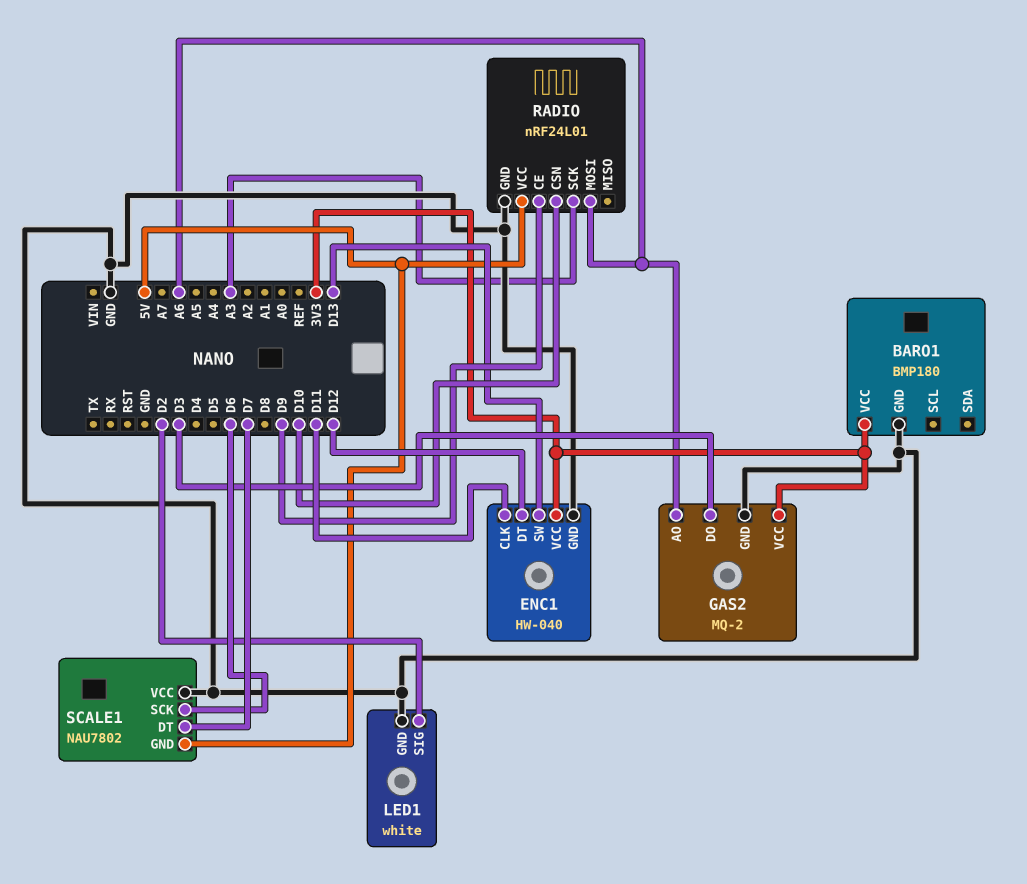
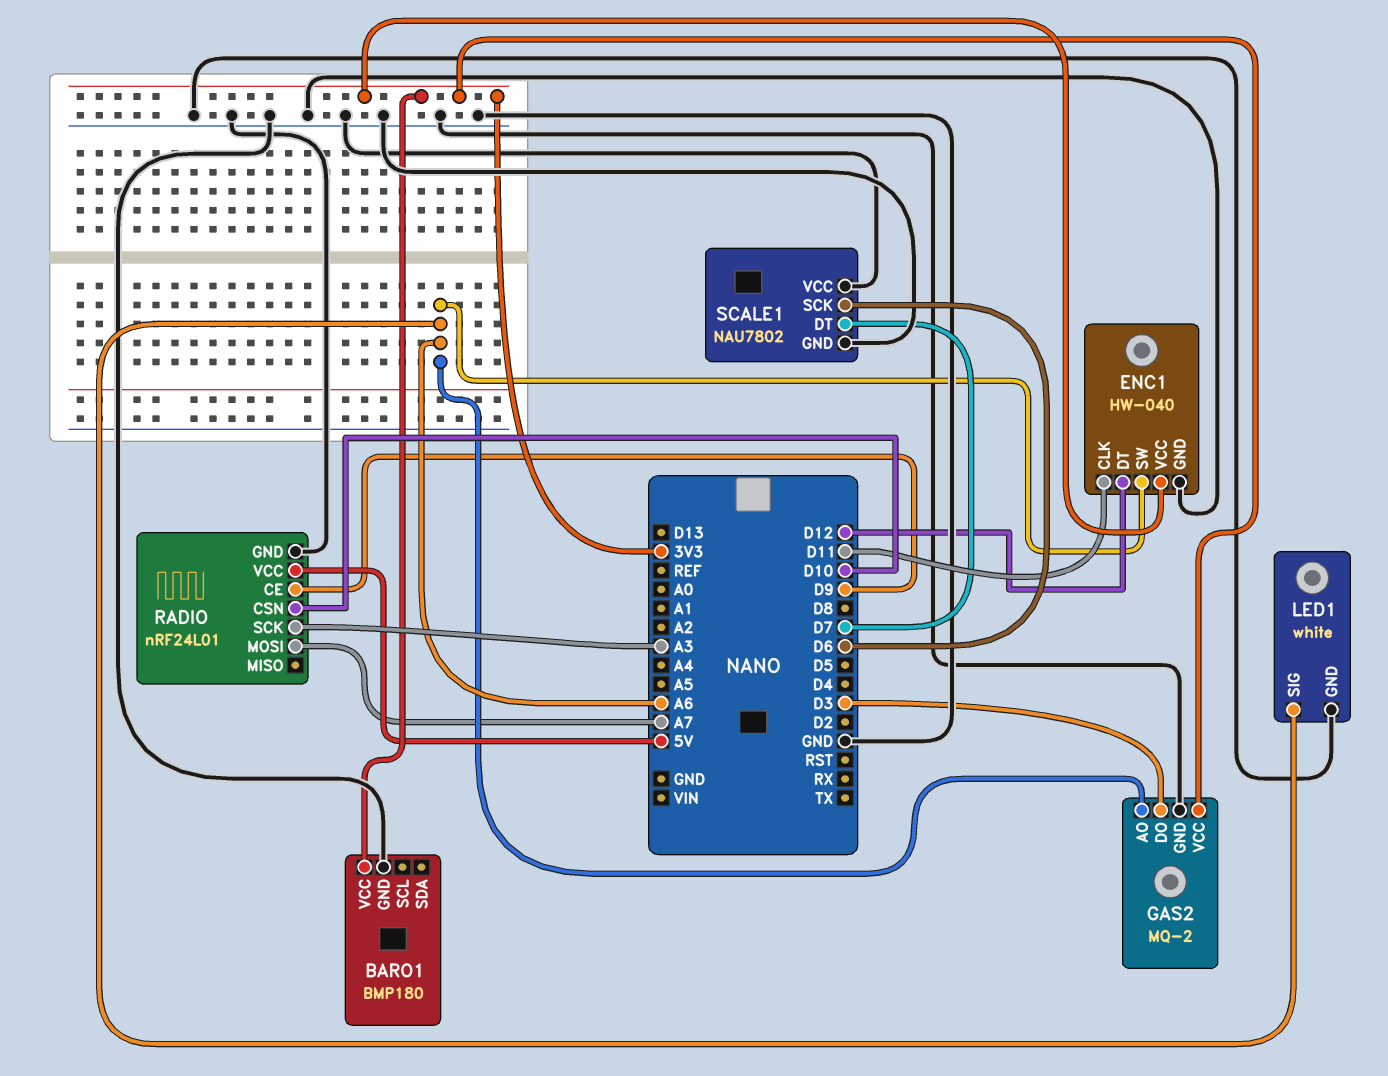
ENC1 pin SW: D13 -> A6
LED1 pin SIG: D2 -> A6
RADIO pin MOSI: A6 -> A7
SCALE1 pin GND: 5V -> GND

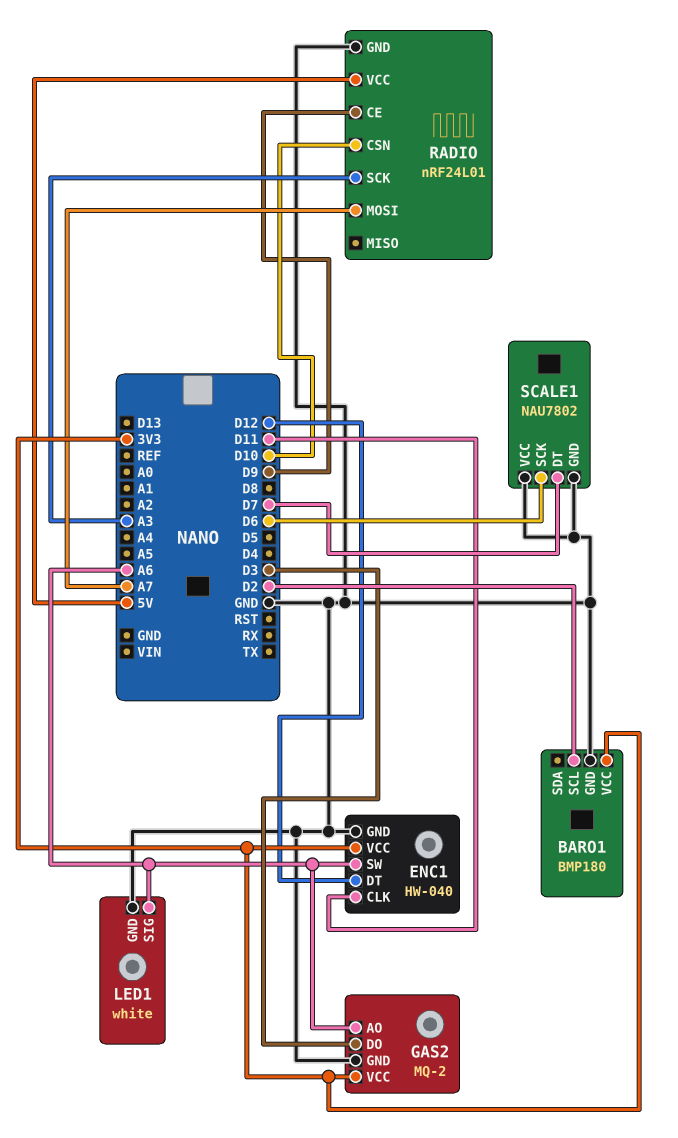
BARO1 pin SCL: none -> D2

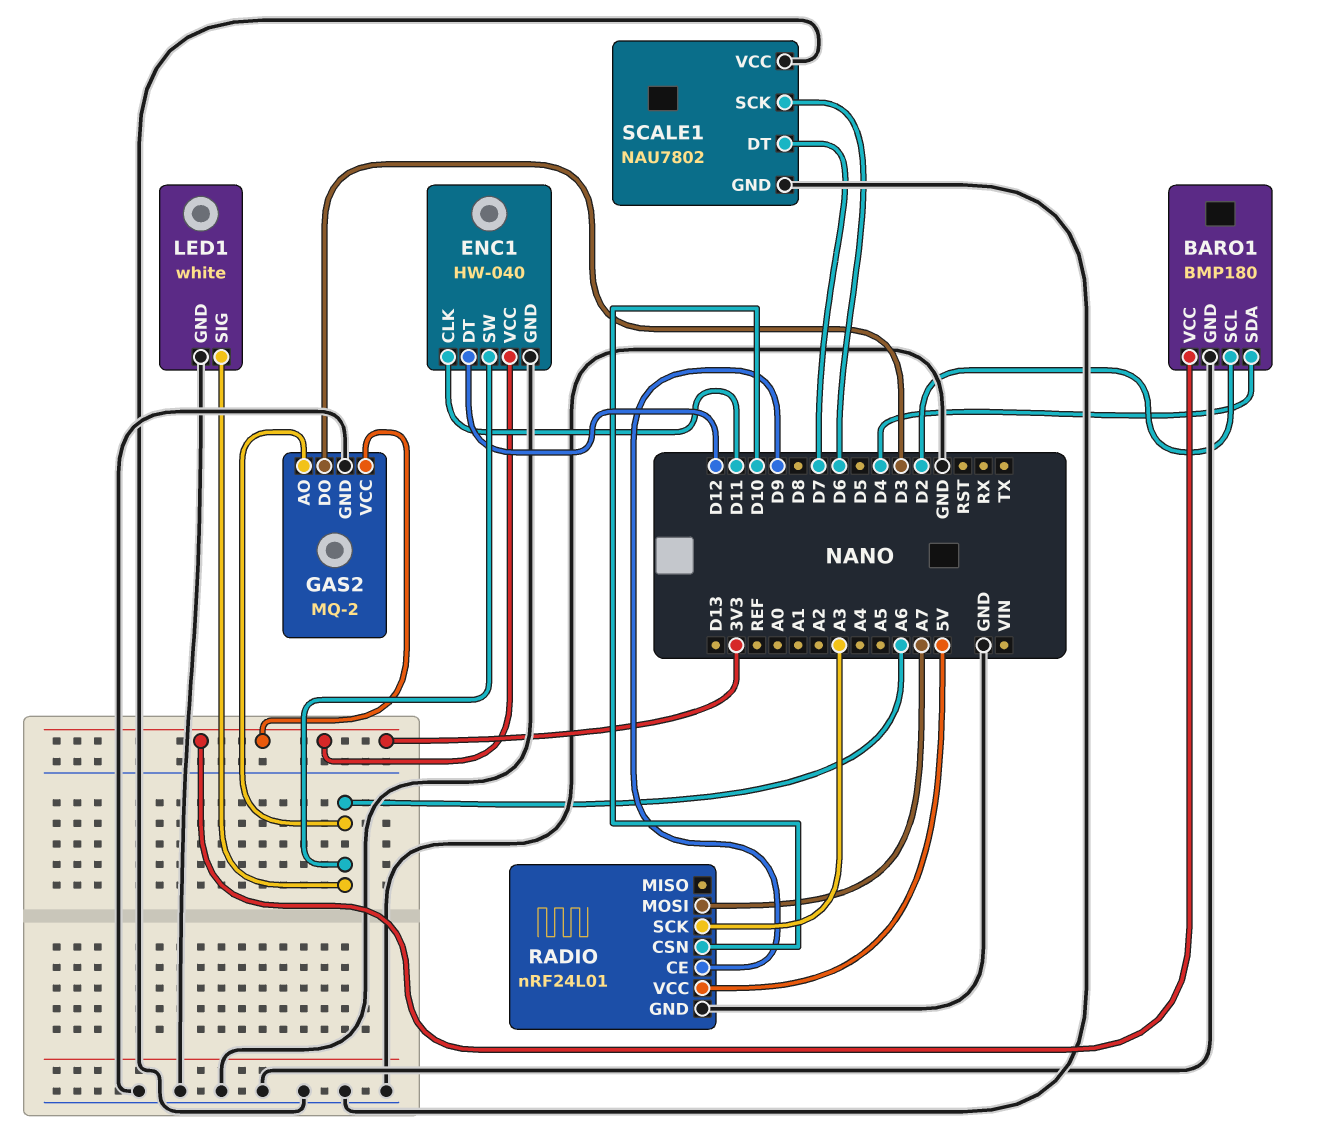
BARO1 pin SDA: none -> D4

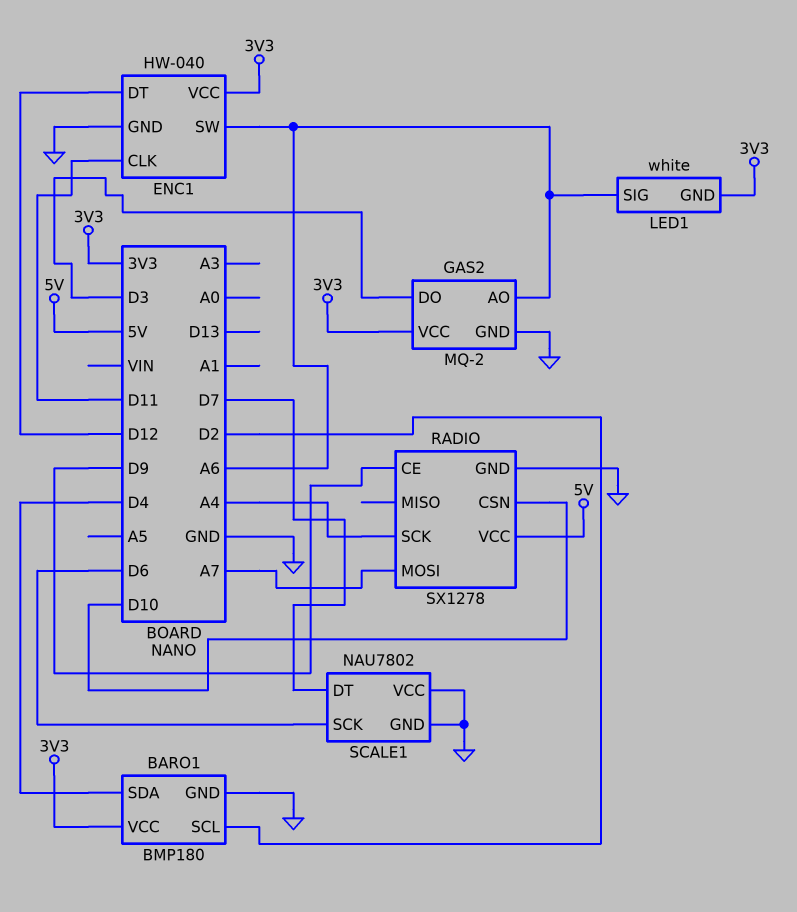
LED1 pin GND: GND -> 3V3
RADIO: nRF24L01 -> SX1278
RADIO pin SCK: A3 -> A4

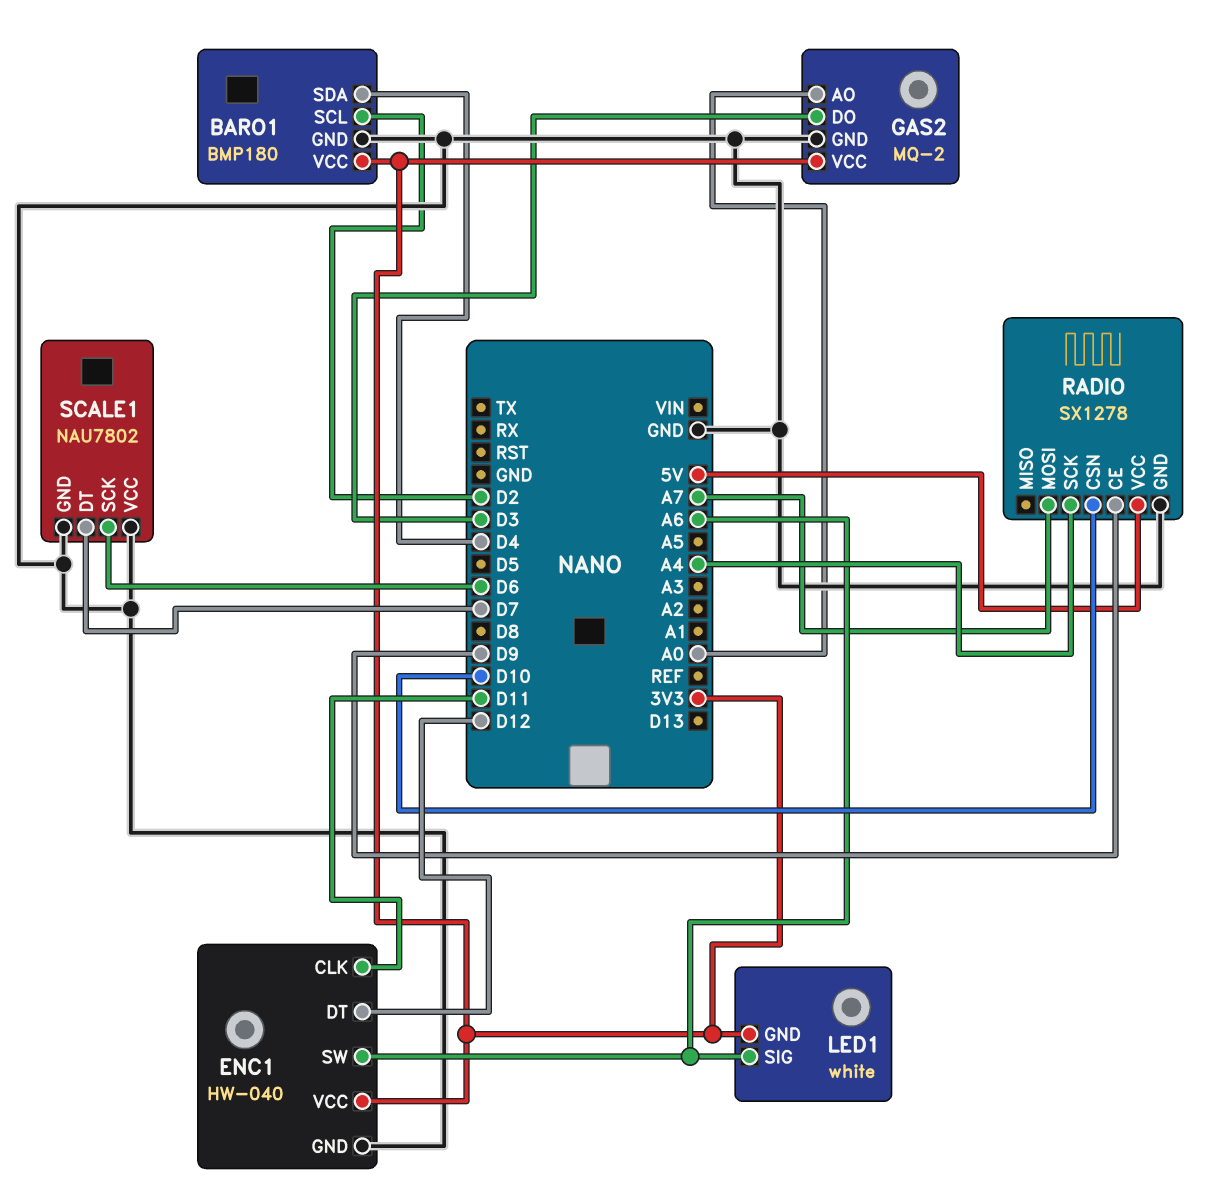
GAS2 pin AO: A6 -> A0

